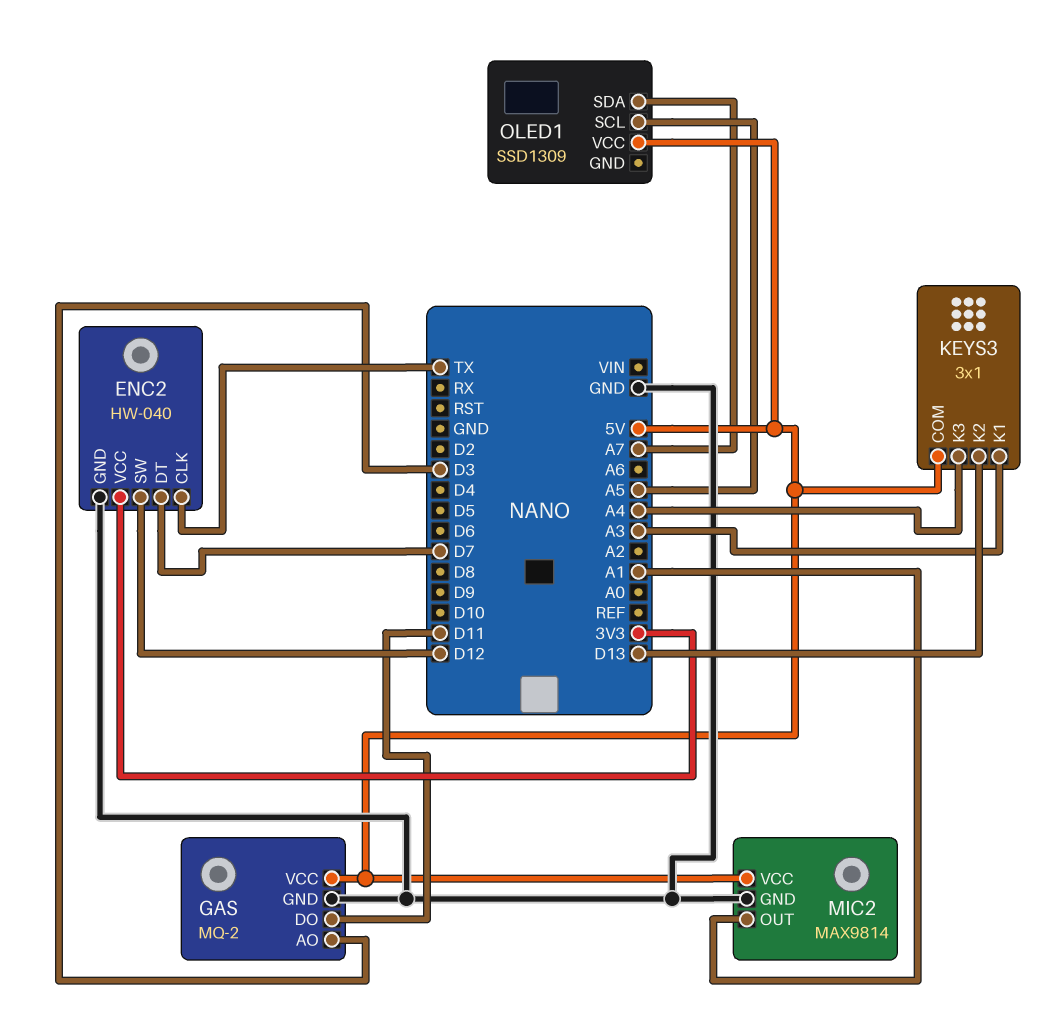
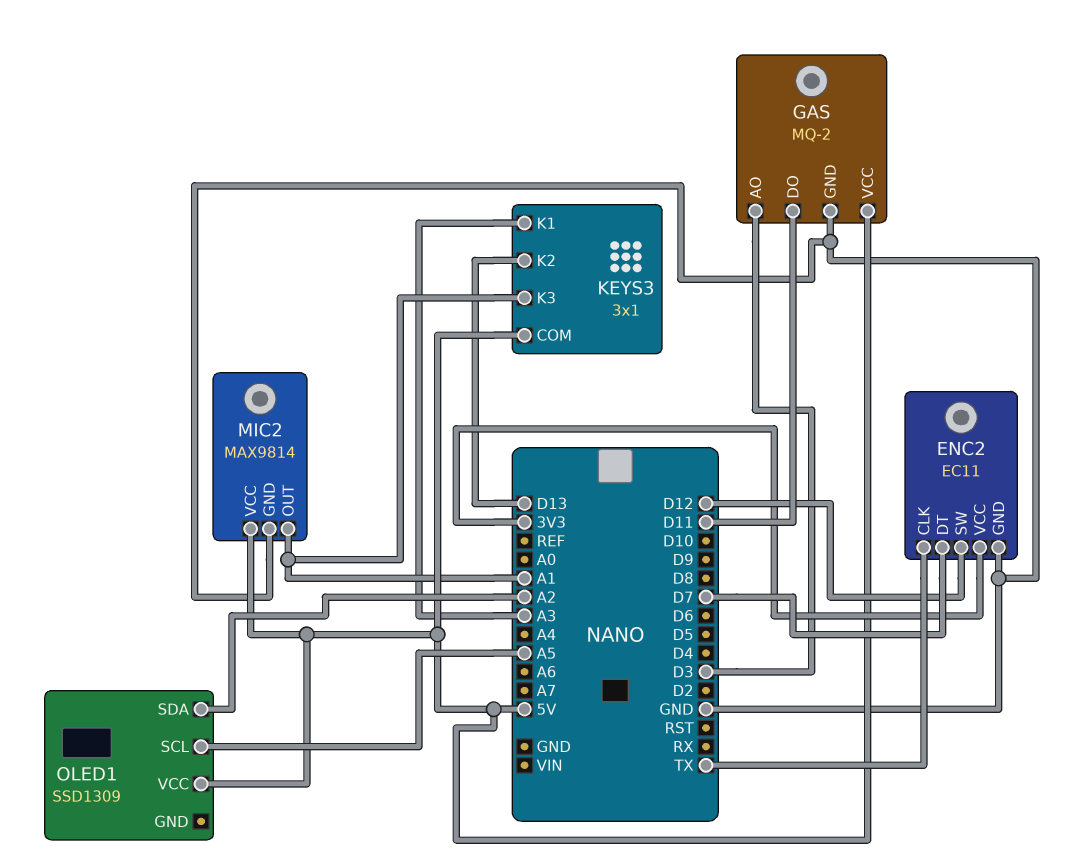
ENC2: HW-040 -> EC11
KEYS3 pin K3: A4 -> A1
OLED1 pin SDA: A7 -> A2

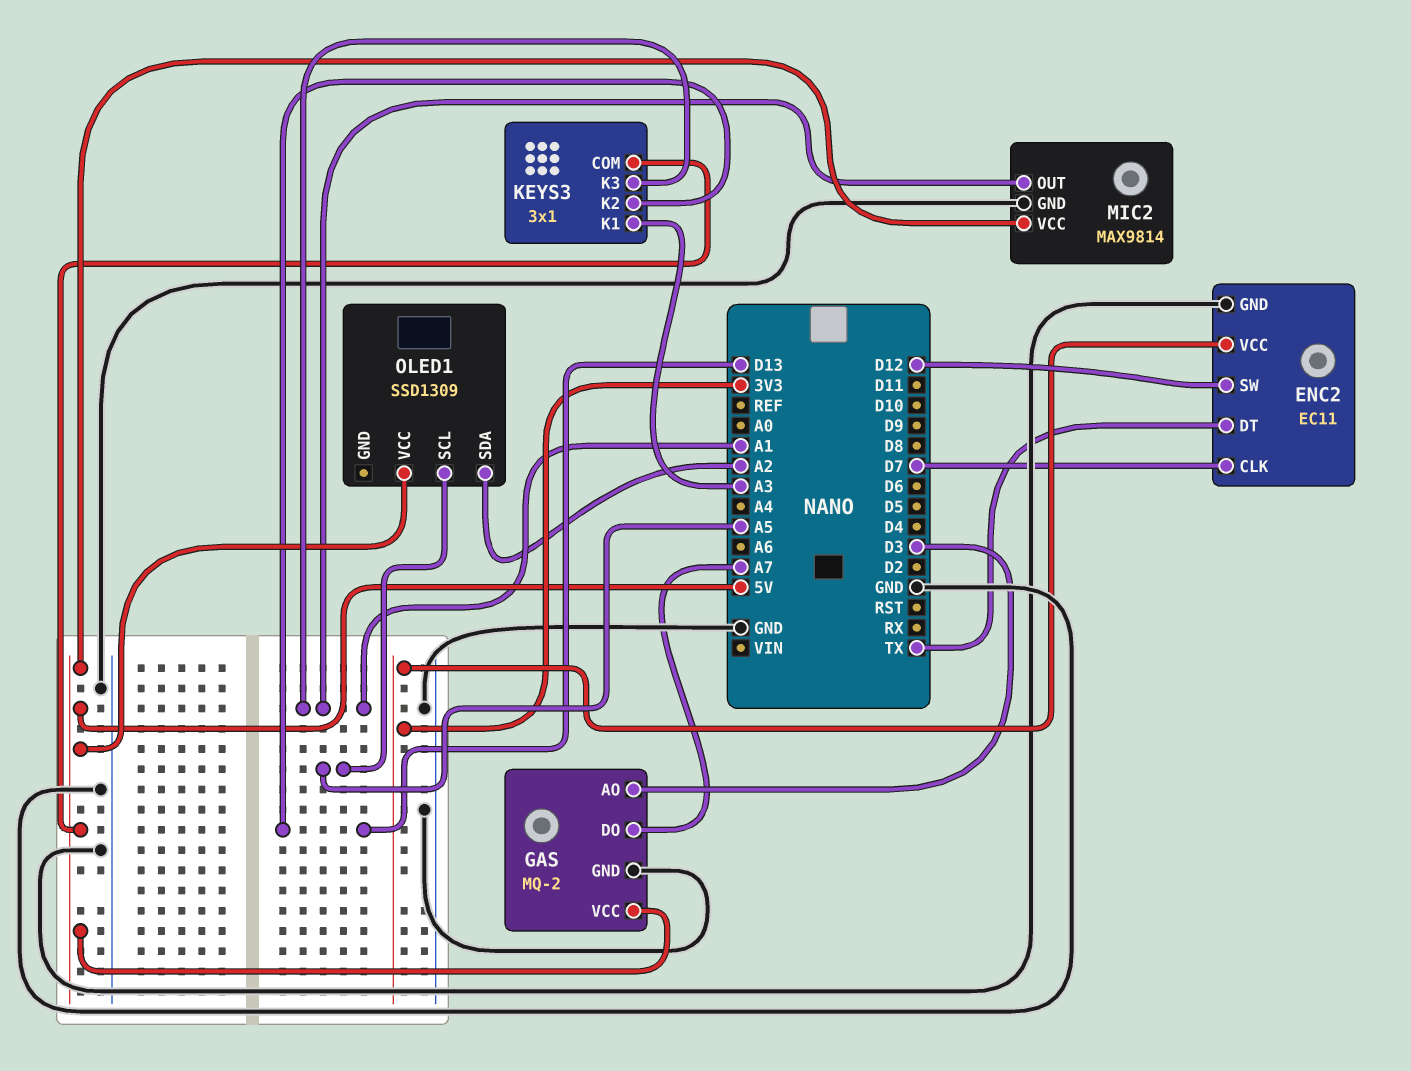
ENC2 pin CLK: TX -> D7
ENC2 pin DT: D7 -> TX
GAS pin DO: D11 -> A7

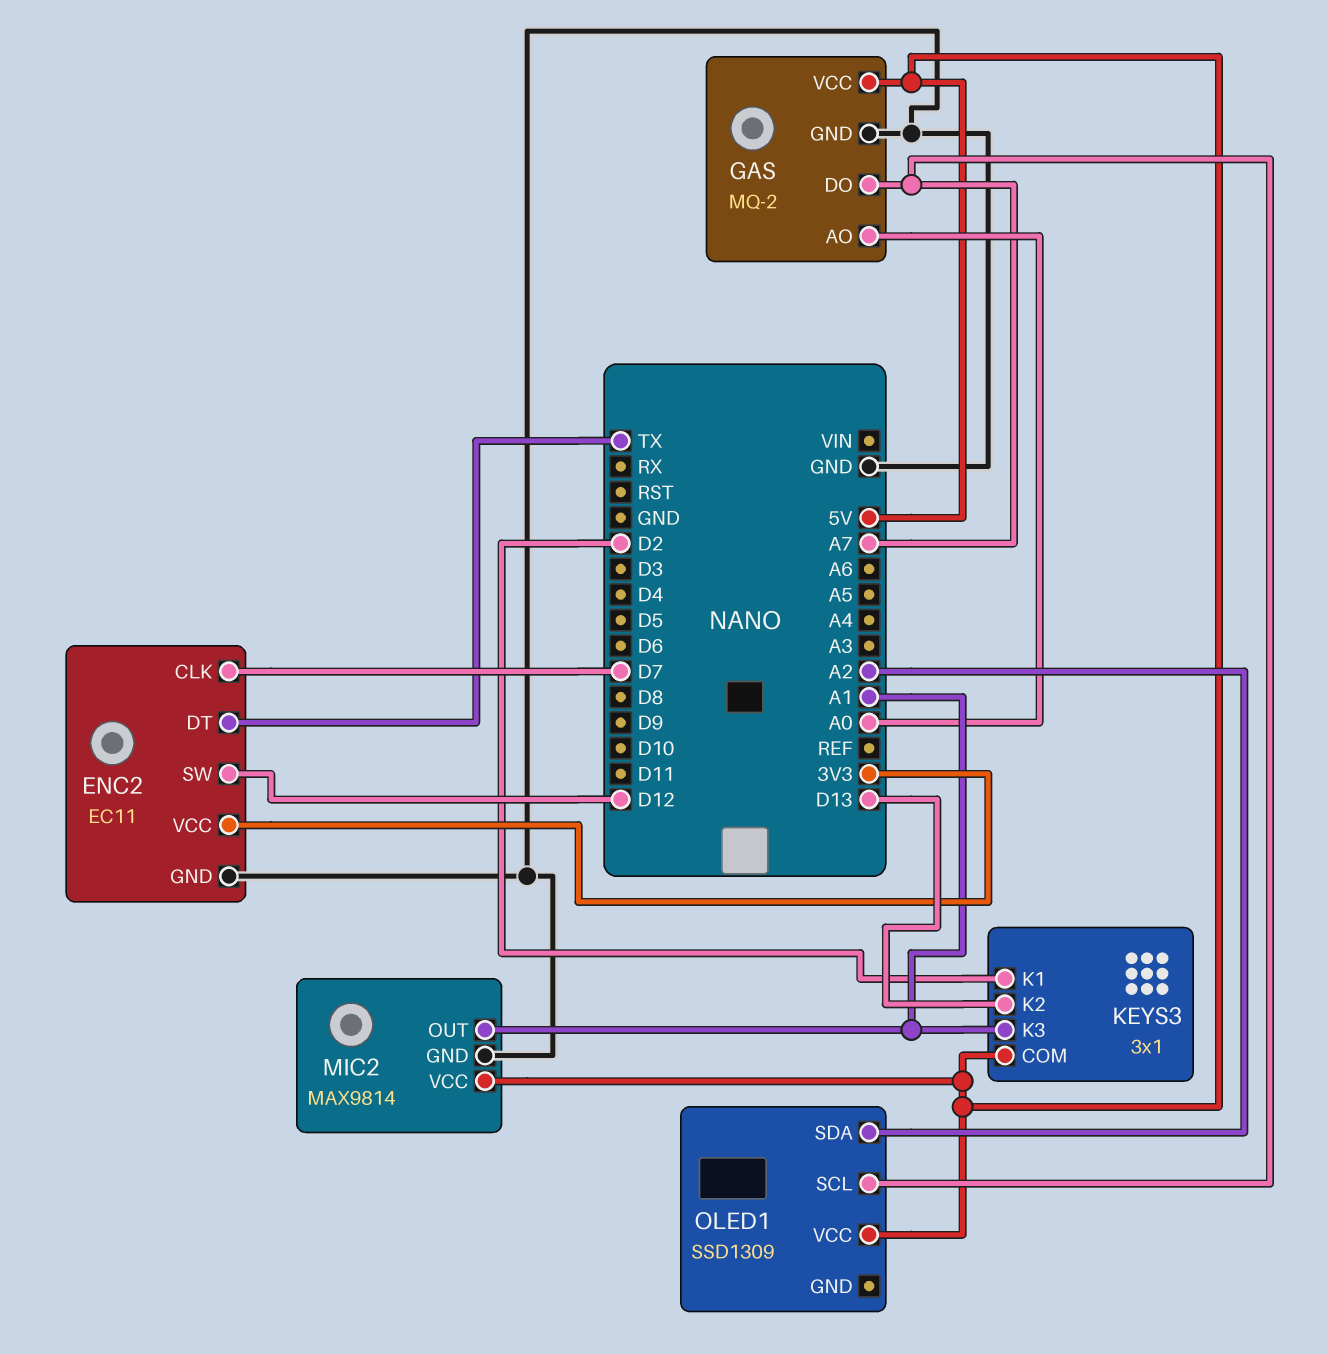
GAS pin AO: D3 -> A0
KEYS3 pin K1: A3 -> D2
OLED1 pin SCL: A5 -> A7

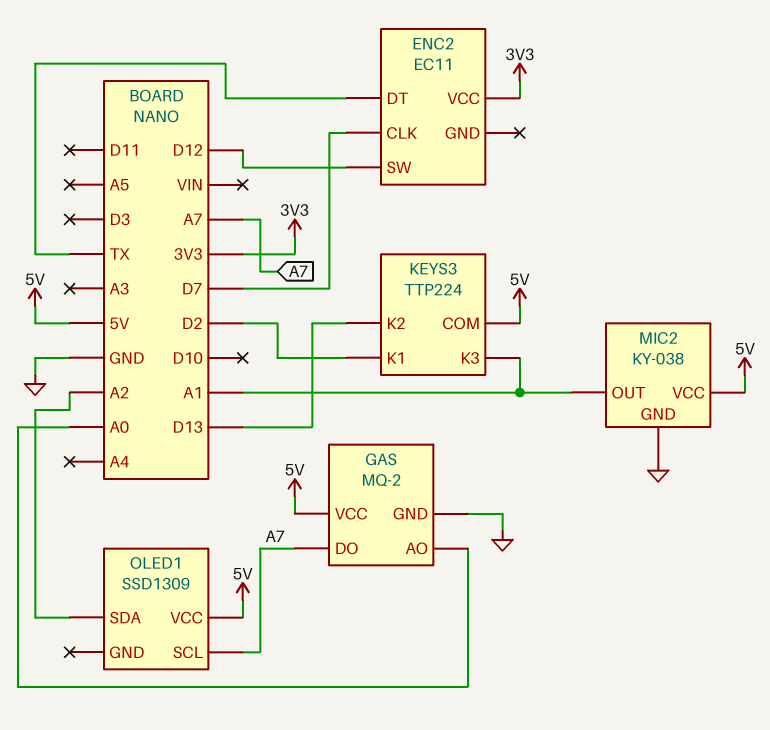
ENC2 pin GND: GND -> none
KEYS3: 3x1 -> TTP224
MIC2: MAX9814 -> KY-038

